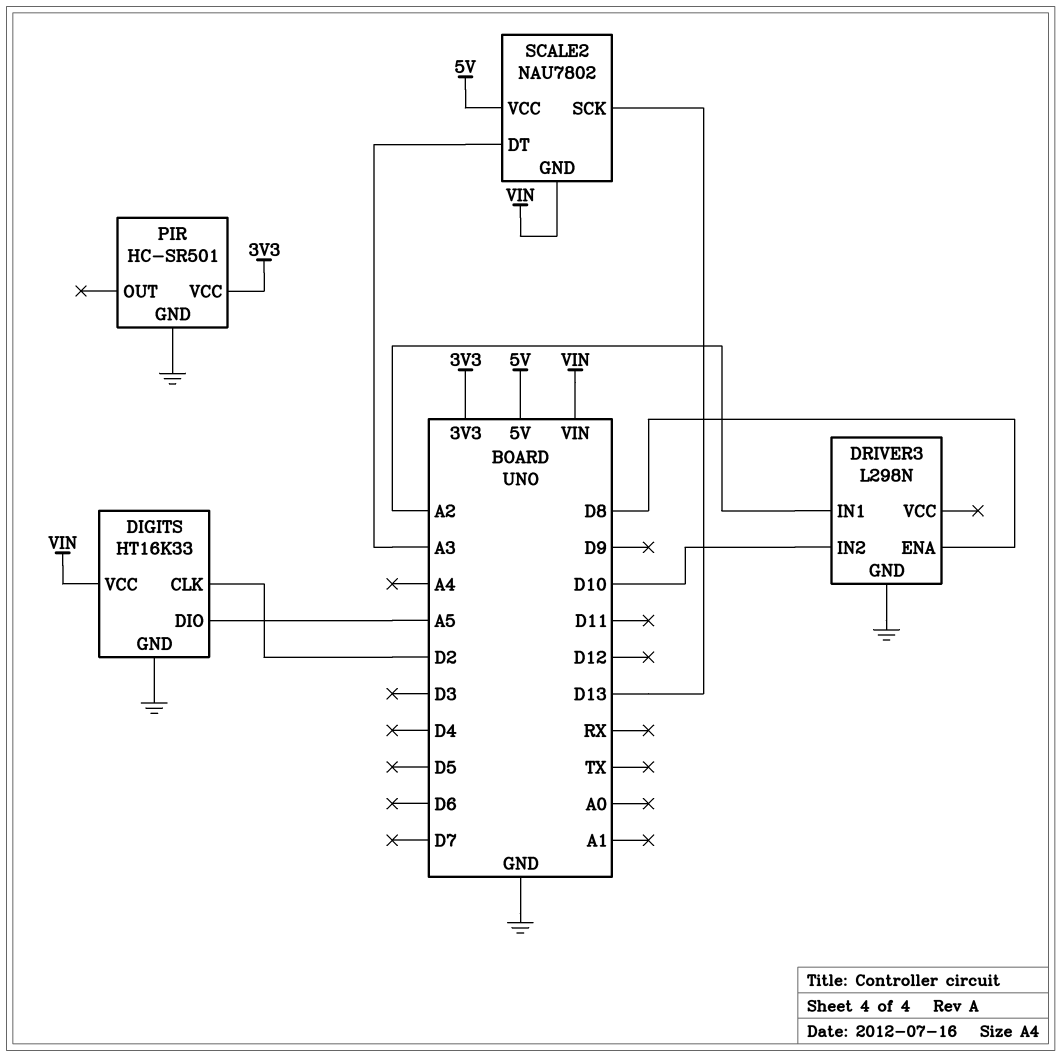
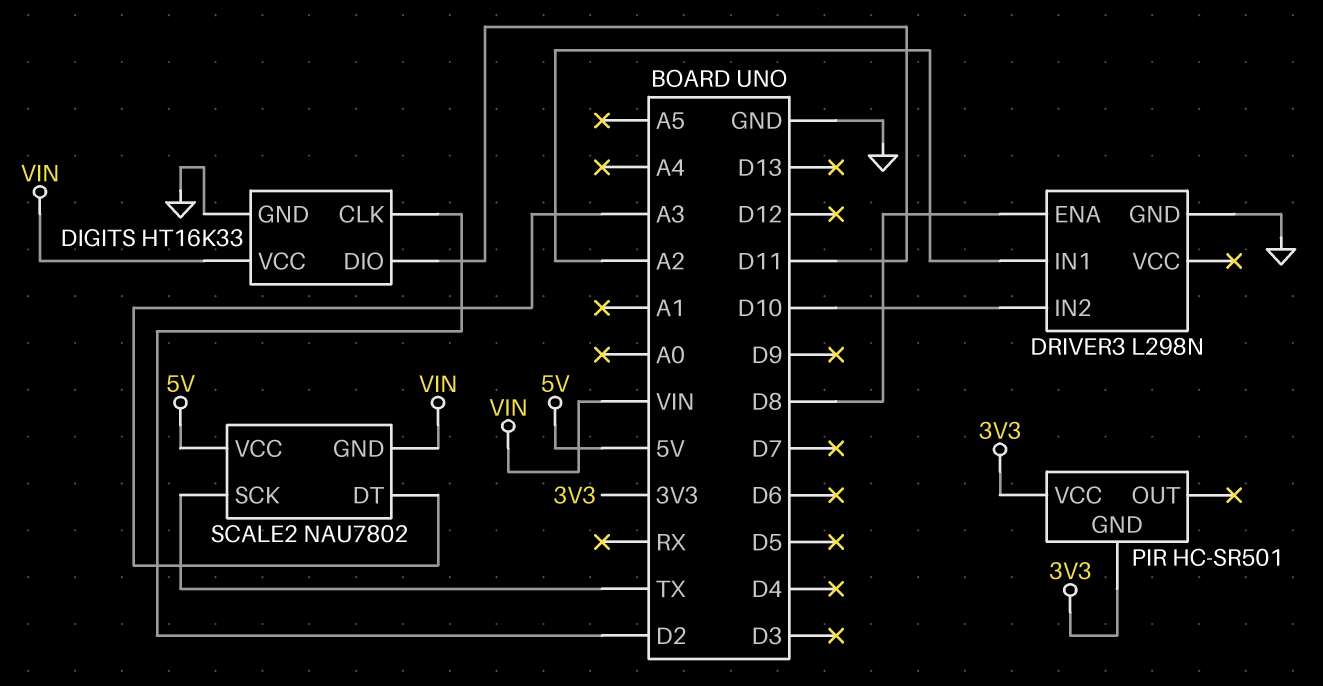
DIGITS pin DIO: A5 -> D11
PIR pin GND: GND -> 3V3
SCALE2 pin SCK: D13 -> TX

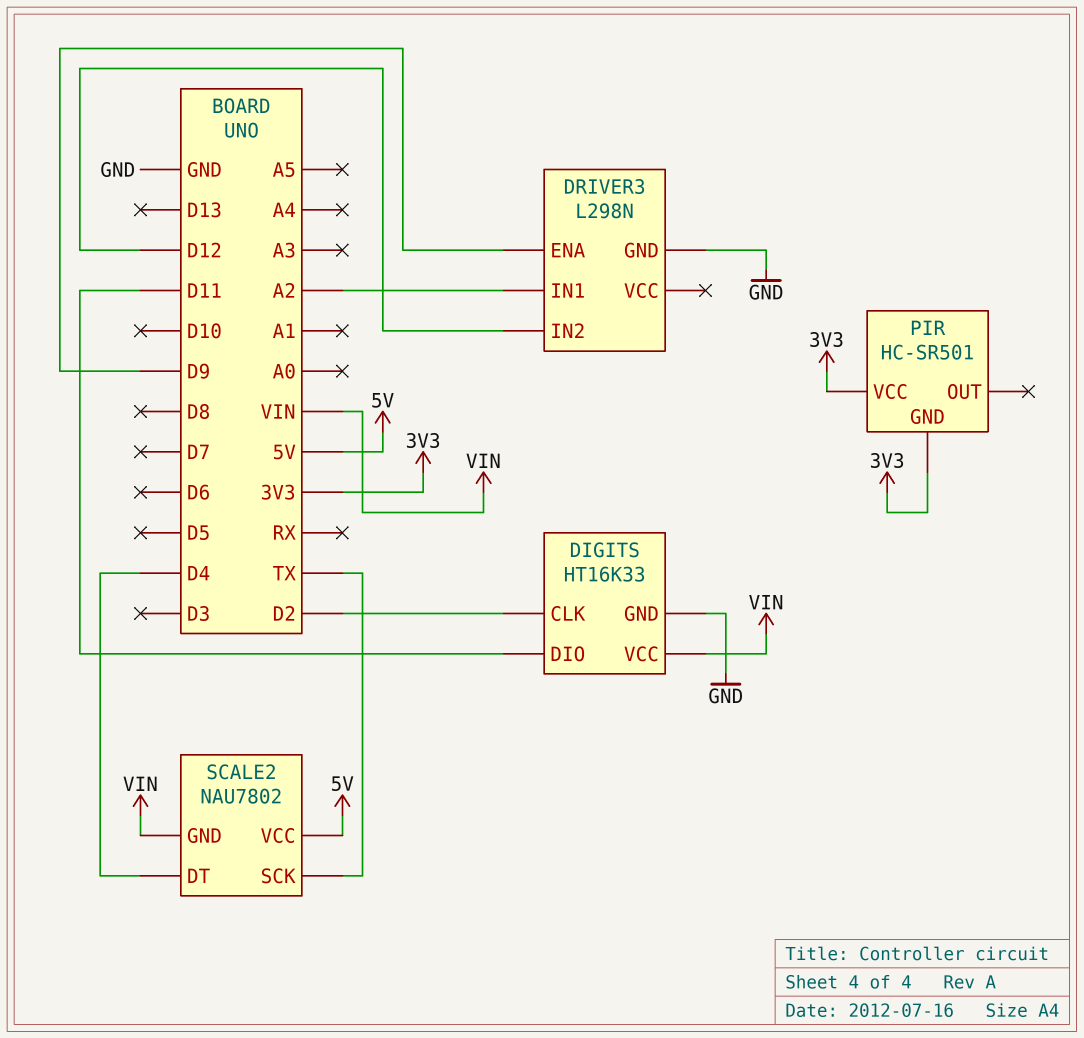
DRIVER3 pin ENA: D8 -> D9
DRIVER3 pin IN2: D10 -> D12
SCALE2 pin DT: A3 -> D4

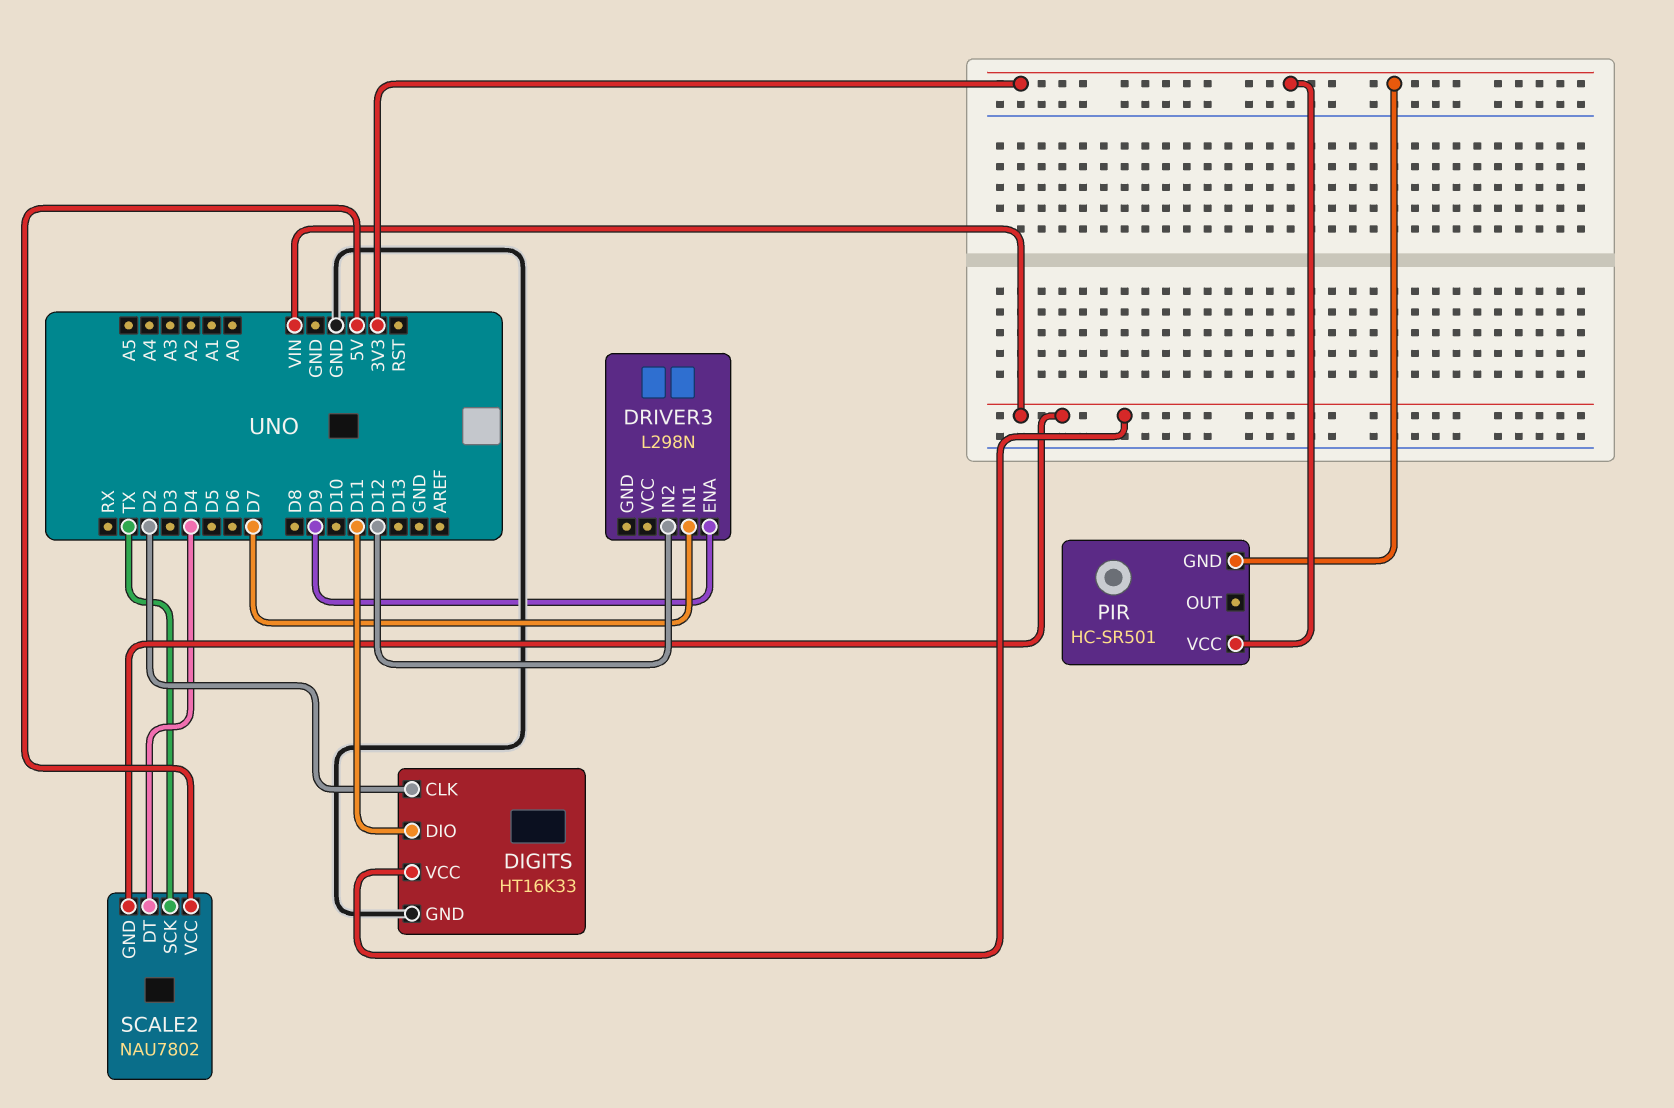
DRIVER3 pin GND: GND -> none
DRIVER3 pin IN1: A2 -> D7

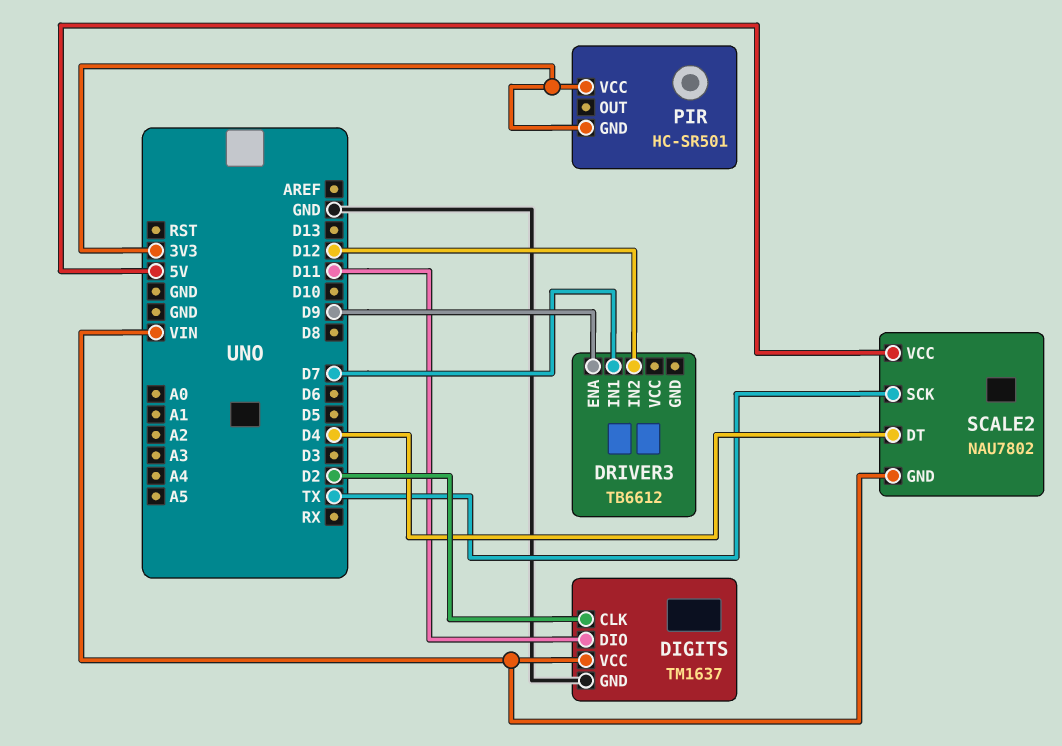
DIGITS: HT16K33 -> TM1637
DRIVER3: L298N -> TB6612

